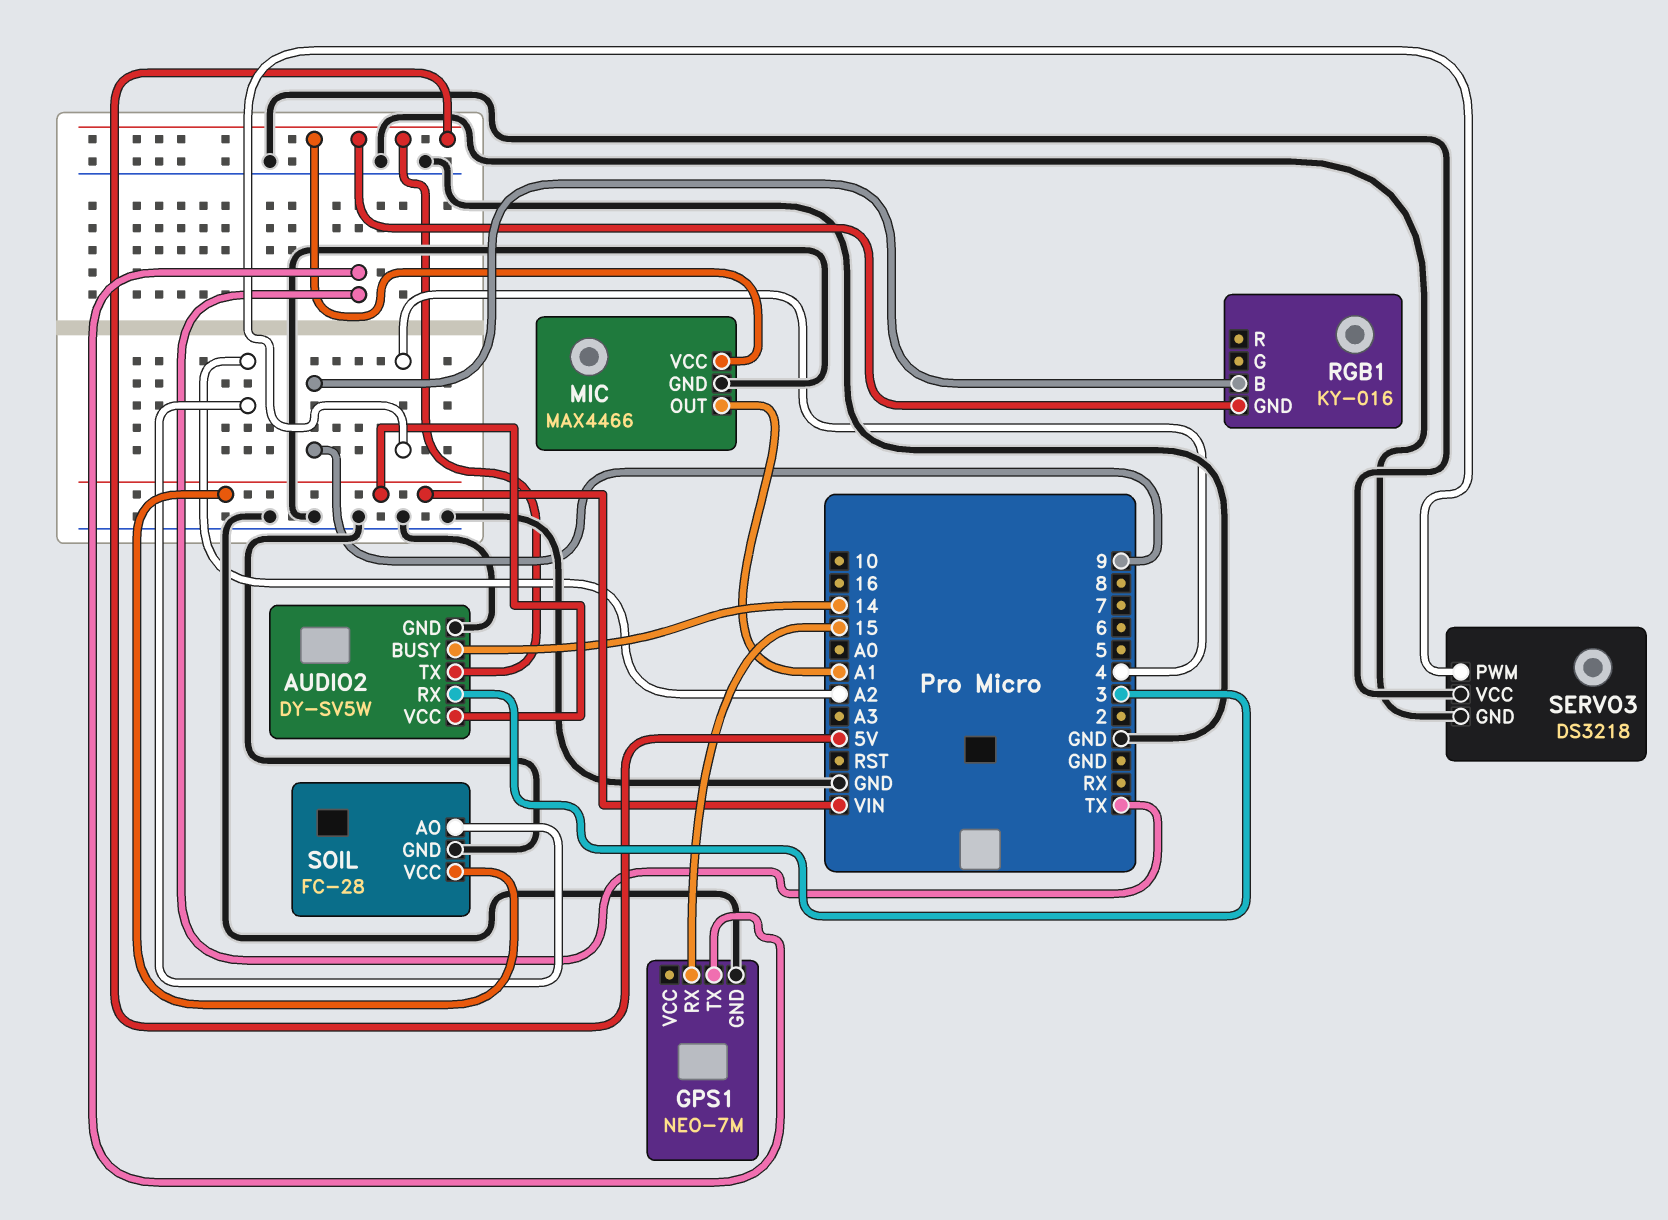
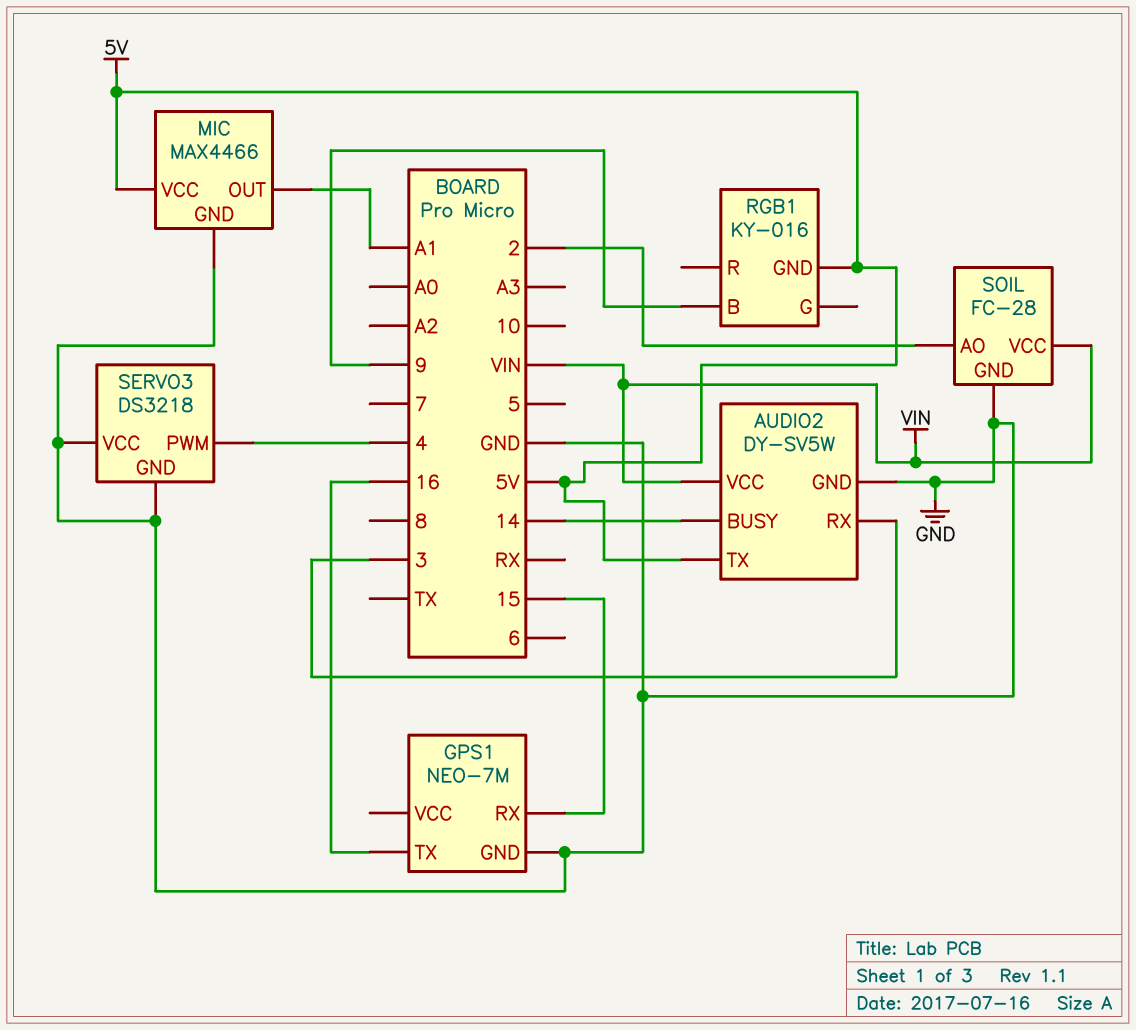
GPS1 pin TX: TX -> 16
SOIL pin AO: A2 -> 2

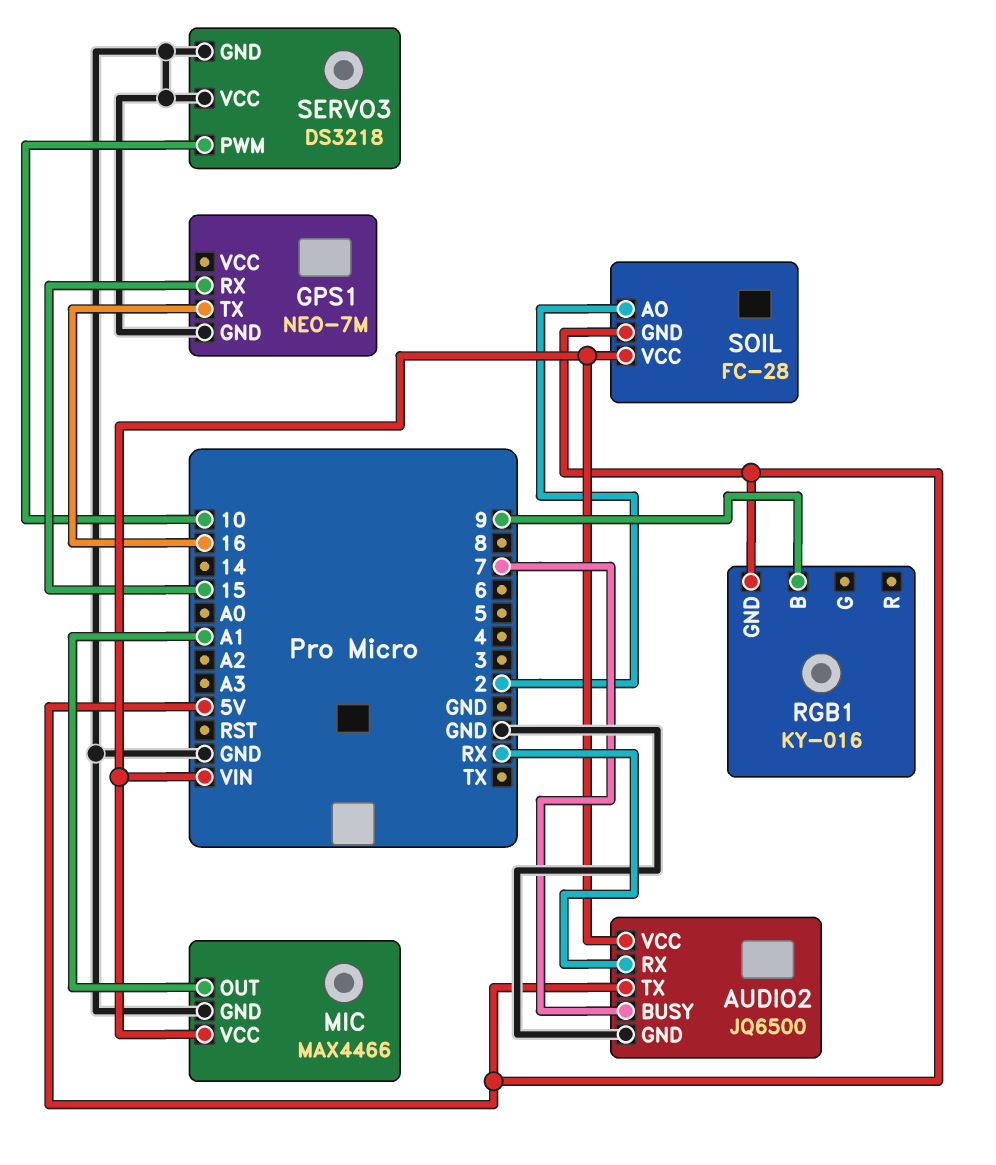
AUDIO2: DY-SV5W -> JQ6500
AUDIO2 pin BUSY: 14 -> 7
AUDIO2 pin RX: 3 -> RX
MIC pin VCC: 5V -> VIN
SERVO3 pin PWM: 4 -> 10
SOIL pin GND: GND -> 5V

